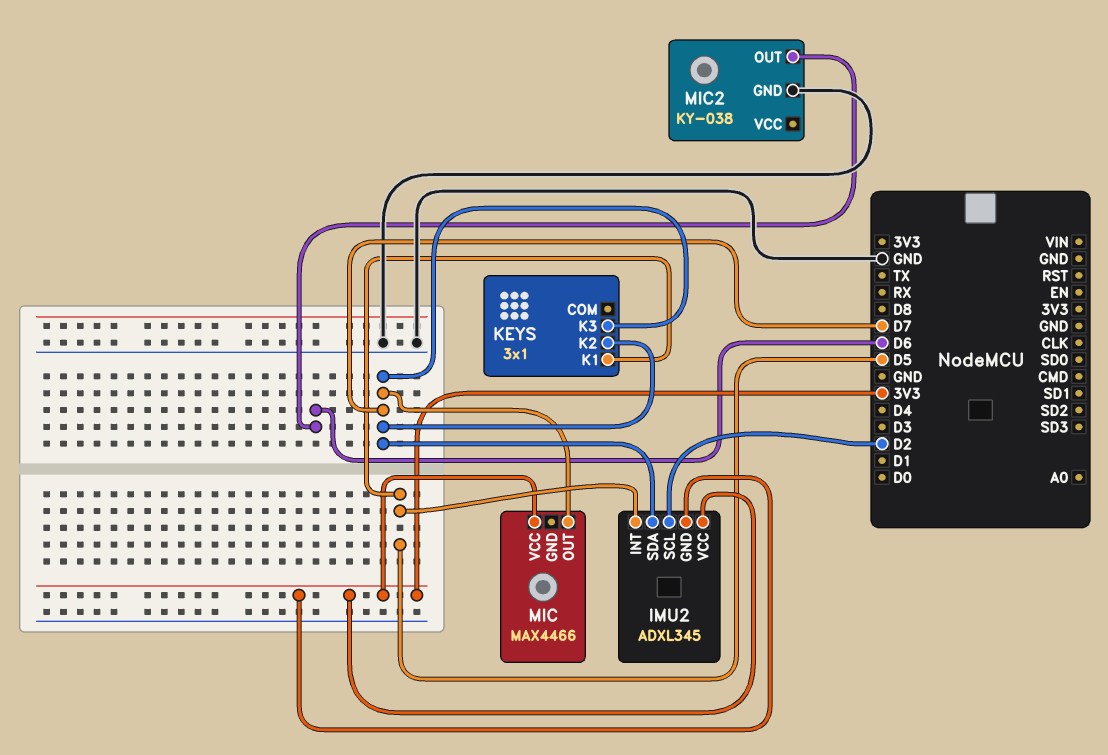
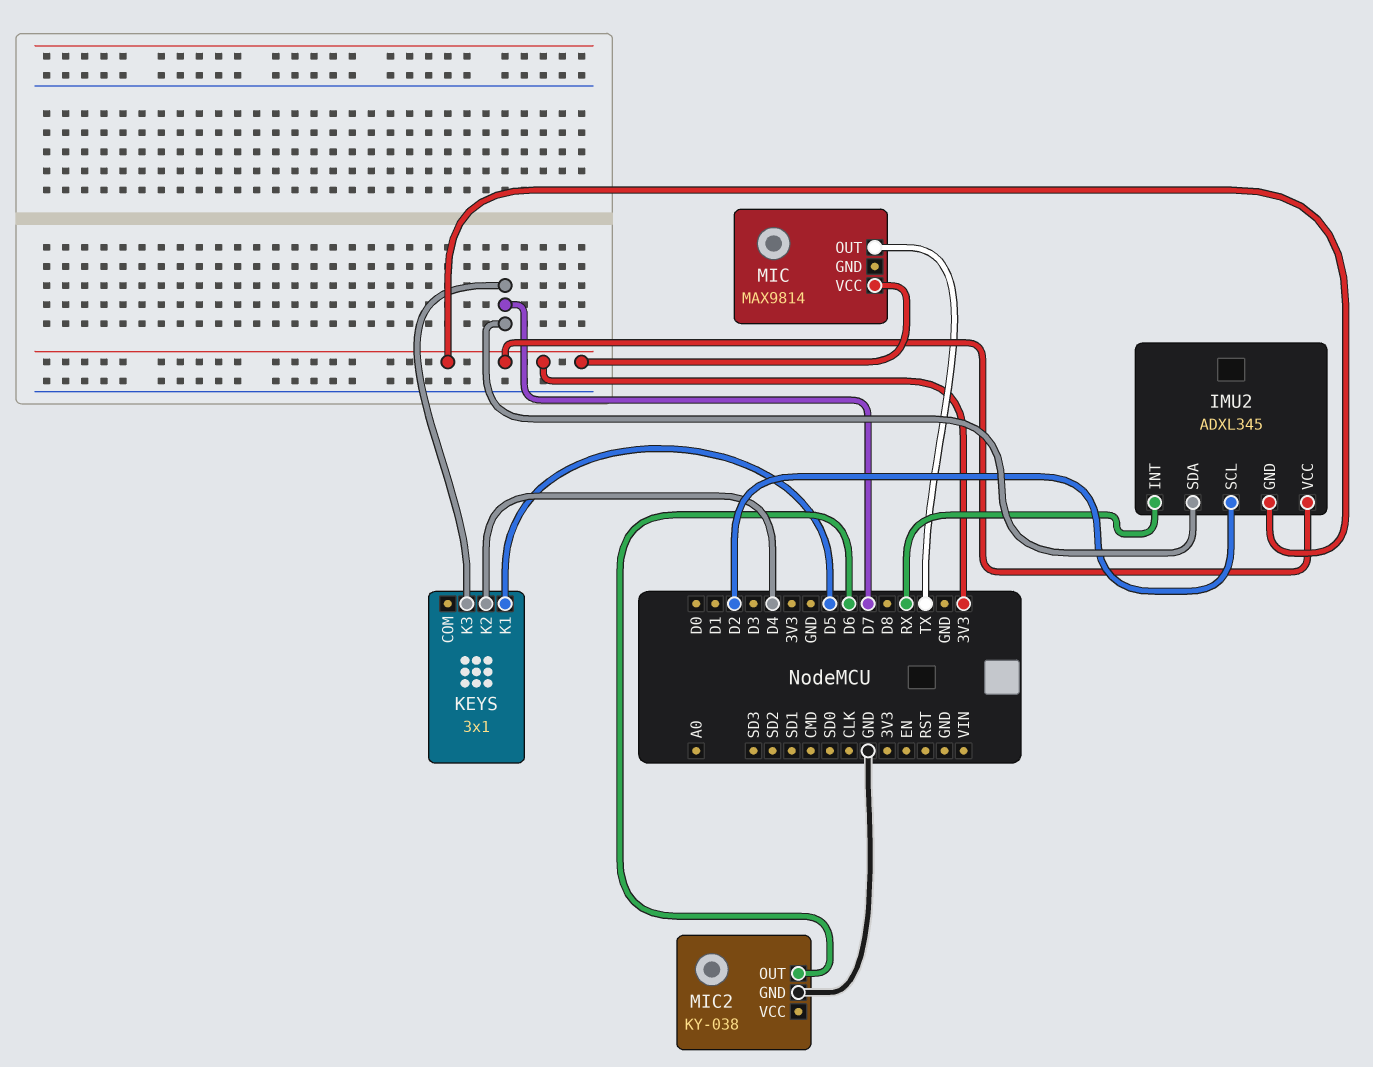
IMU2 pin INT: D5 -> RX
KEYS pin K2: D7 -> D4
MIC: MAX4466 -> MAX9814
MIC pin OUT: D7 -> TX

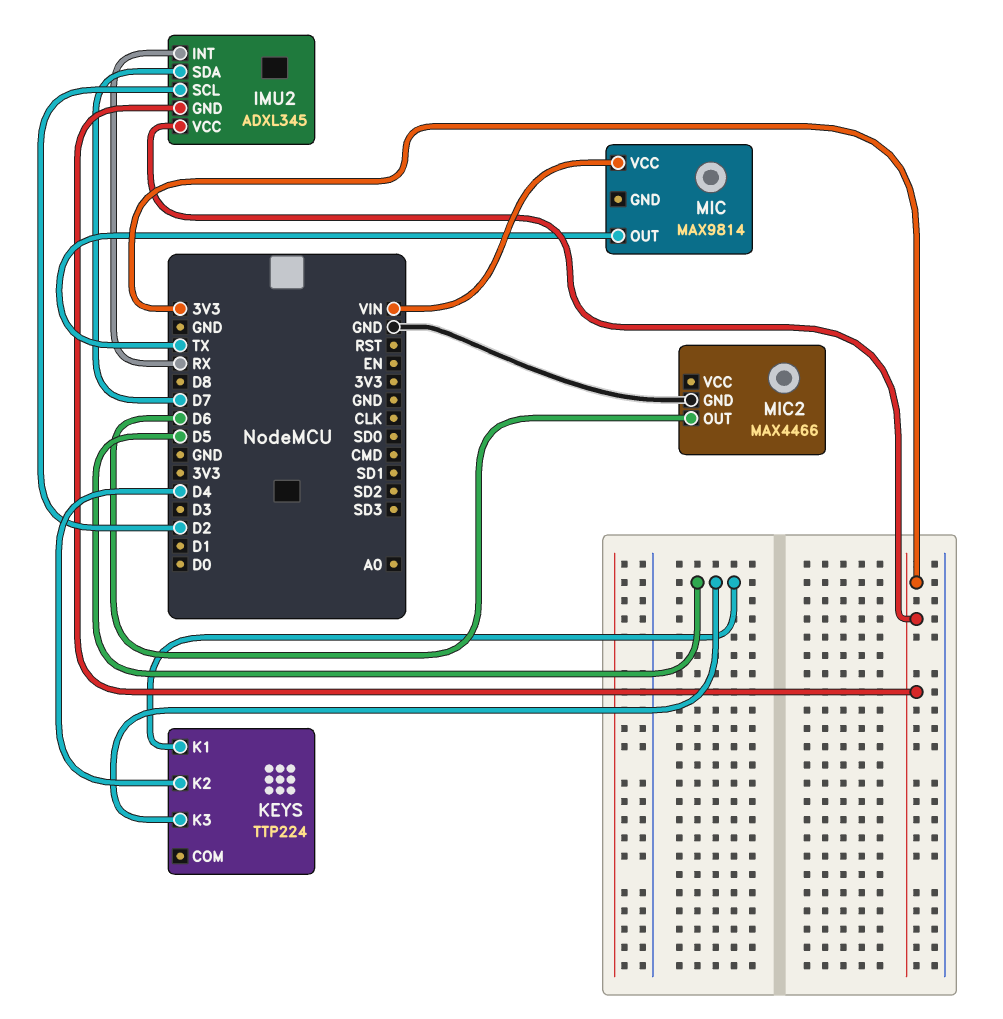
KEYS: 3x1 -> TTP224
KEYS pin K3: D7 -> D5
MIC pin VCC: 3V3 -> VIN
MIC2: KY-038 -> MAX4466

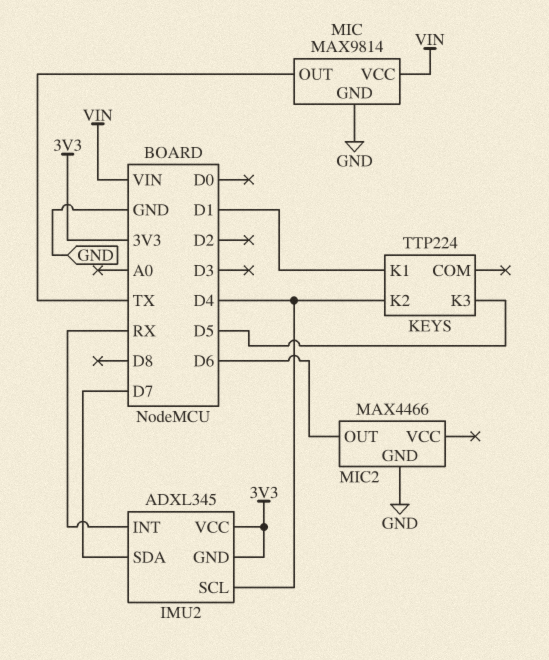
IMU2 pin SCL: D2 -> D4
KEYS pin K1: D5 -> D1
MIC pin GND: none -> GND

